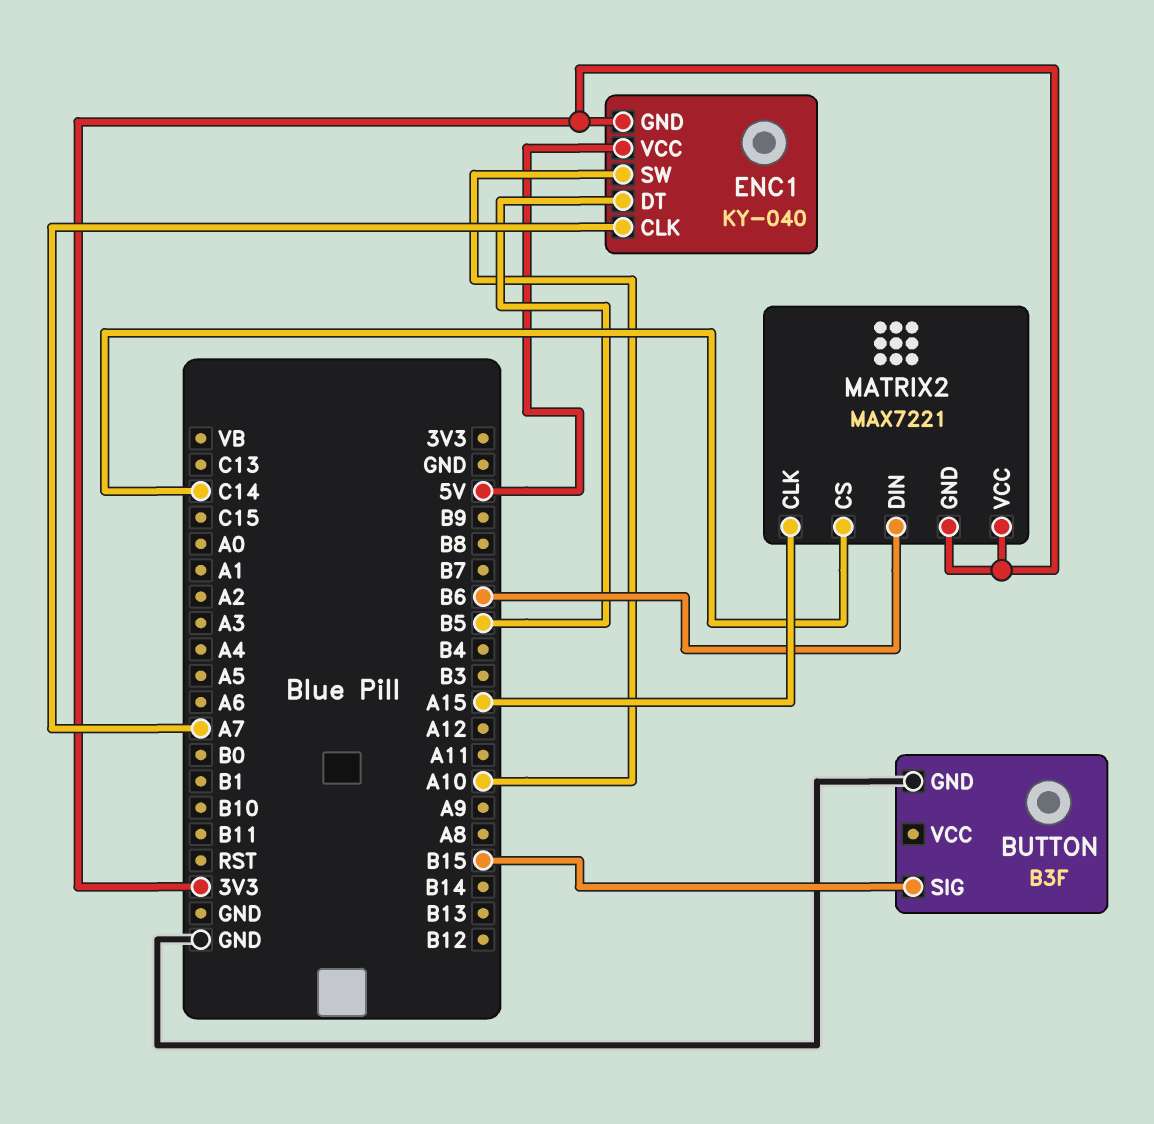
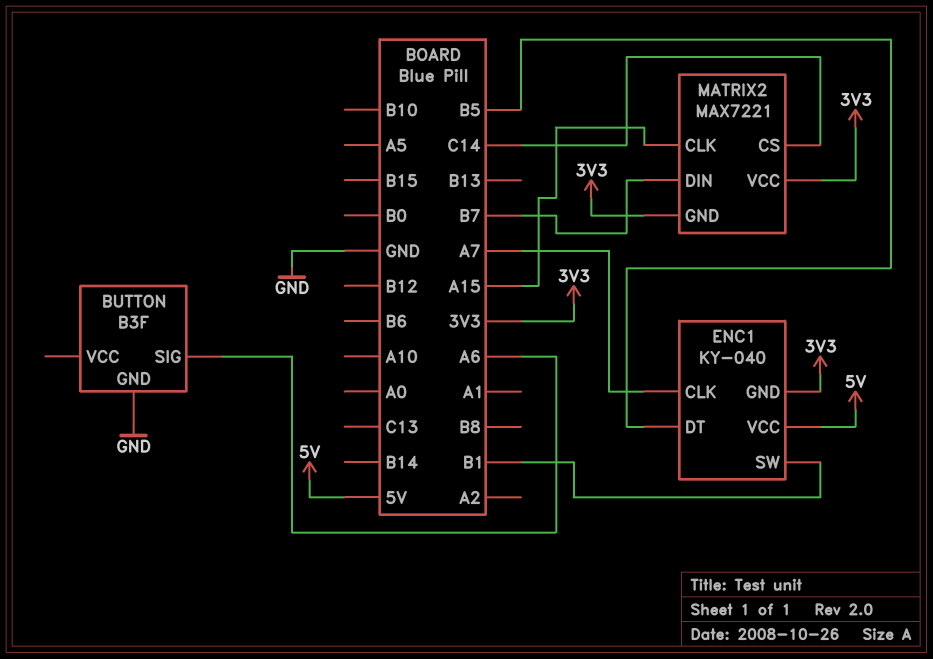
BUTTON pin SIG: B15 -> A6
ENC1 pin SW: A10 -> B1
MATRIX2 pin DIN: B6 -> B7

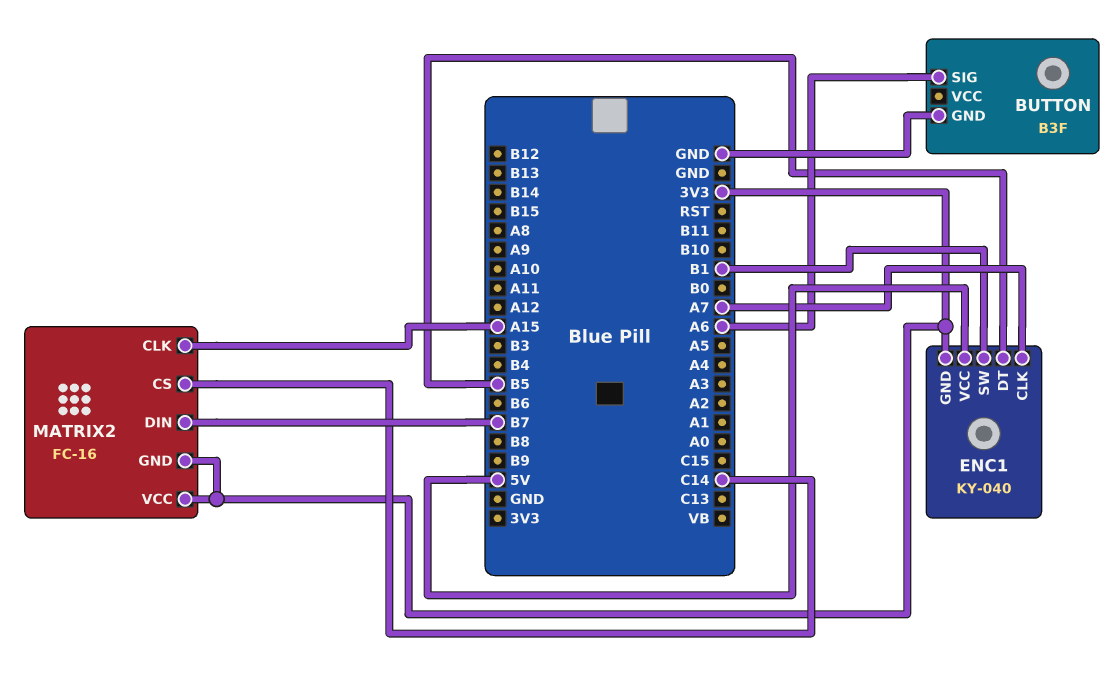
MATRIX2: MAX7221 -> FC-16

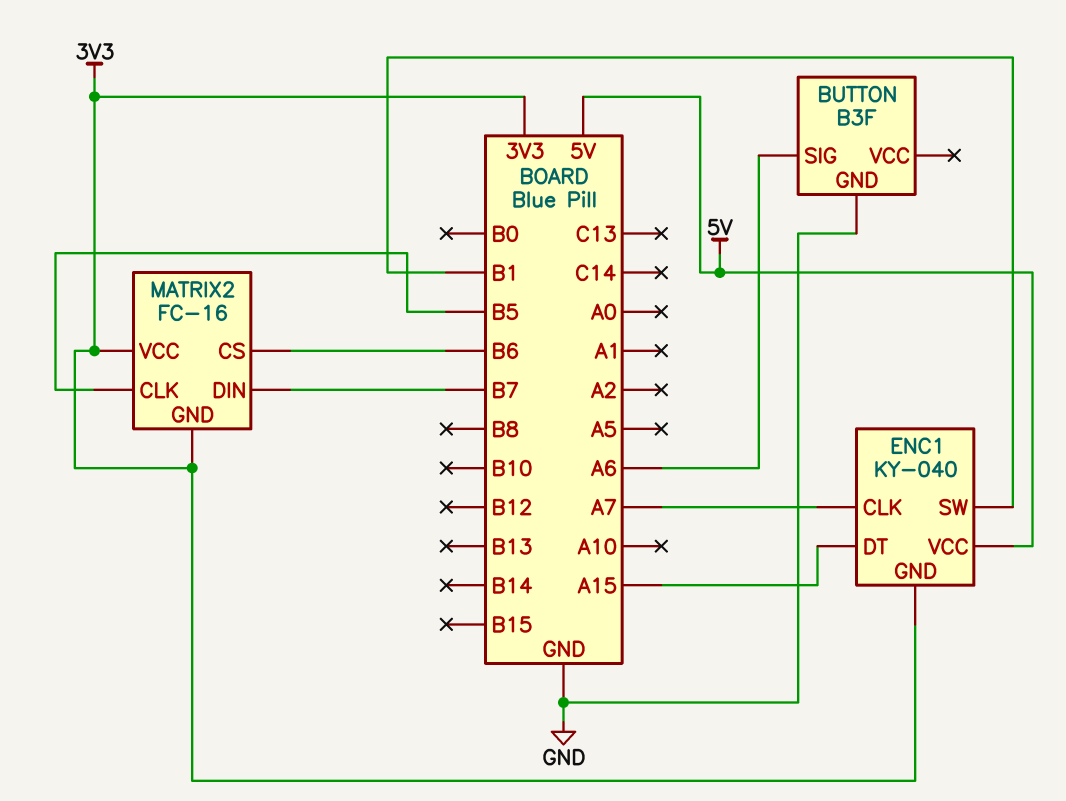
ENC1 pin DT: B5 -> A15
MATRIX2 pin CLK: A15 -> B5
MATRIX2 pin CS: C14 -> B6

